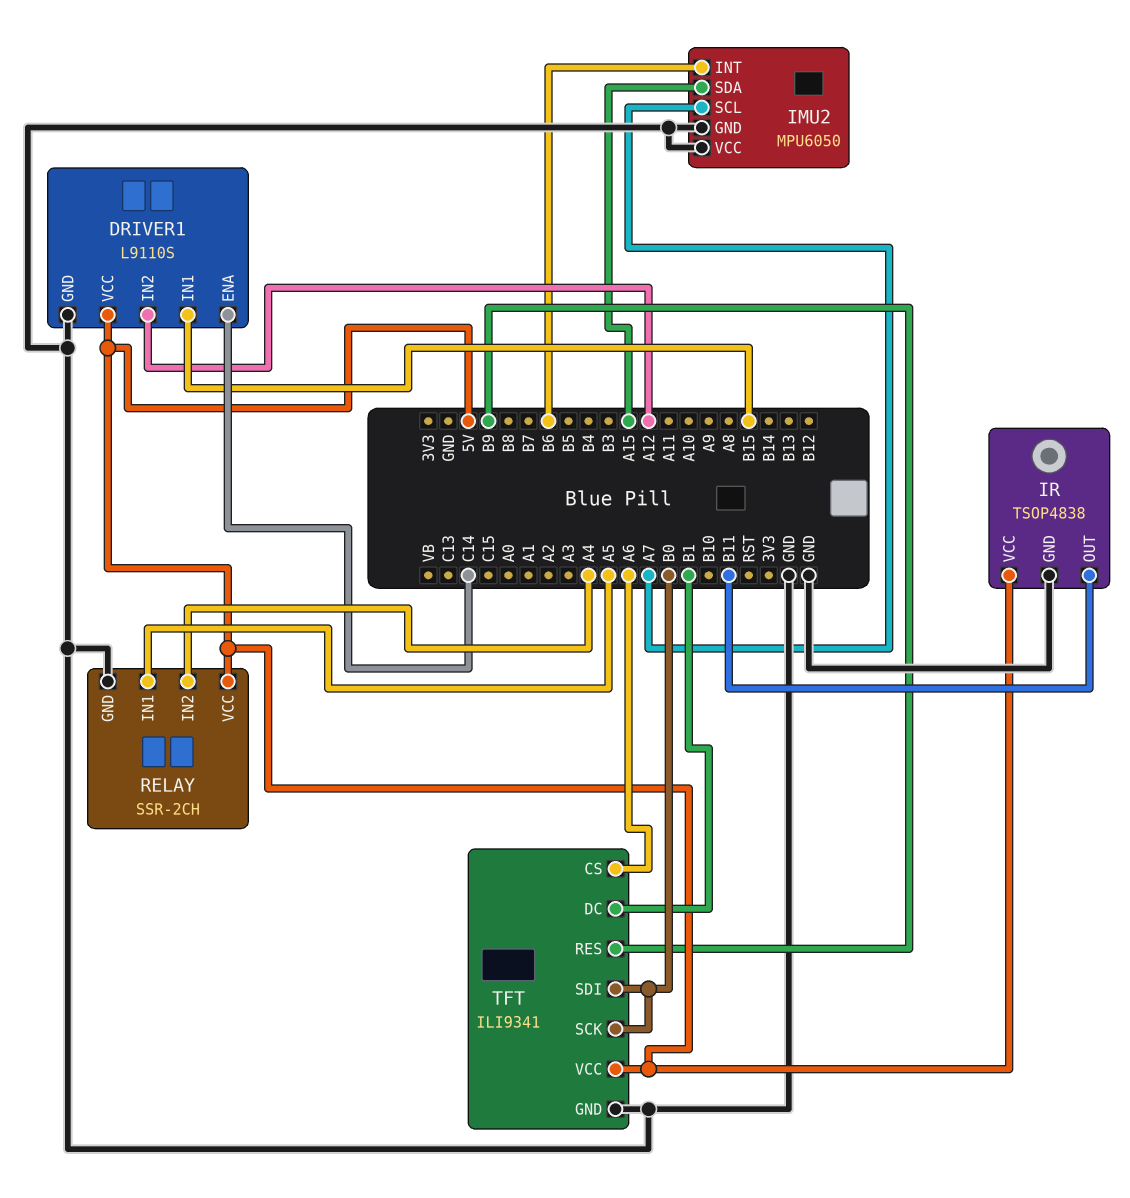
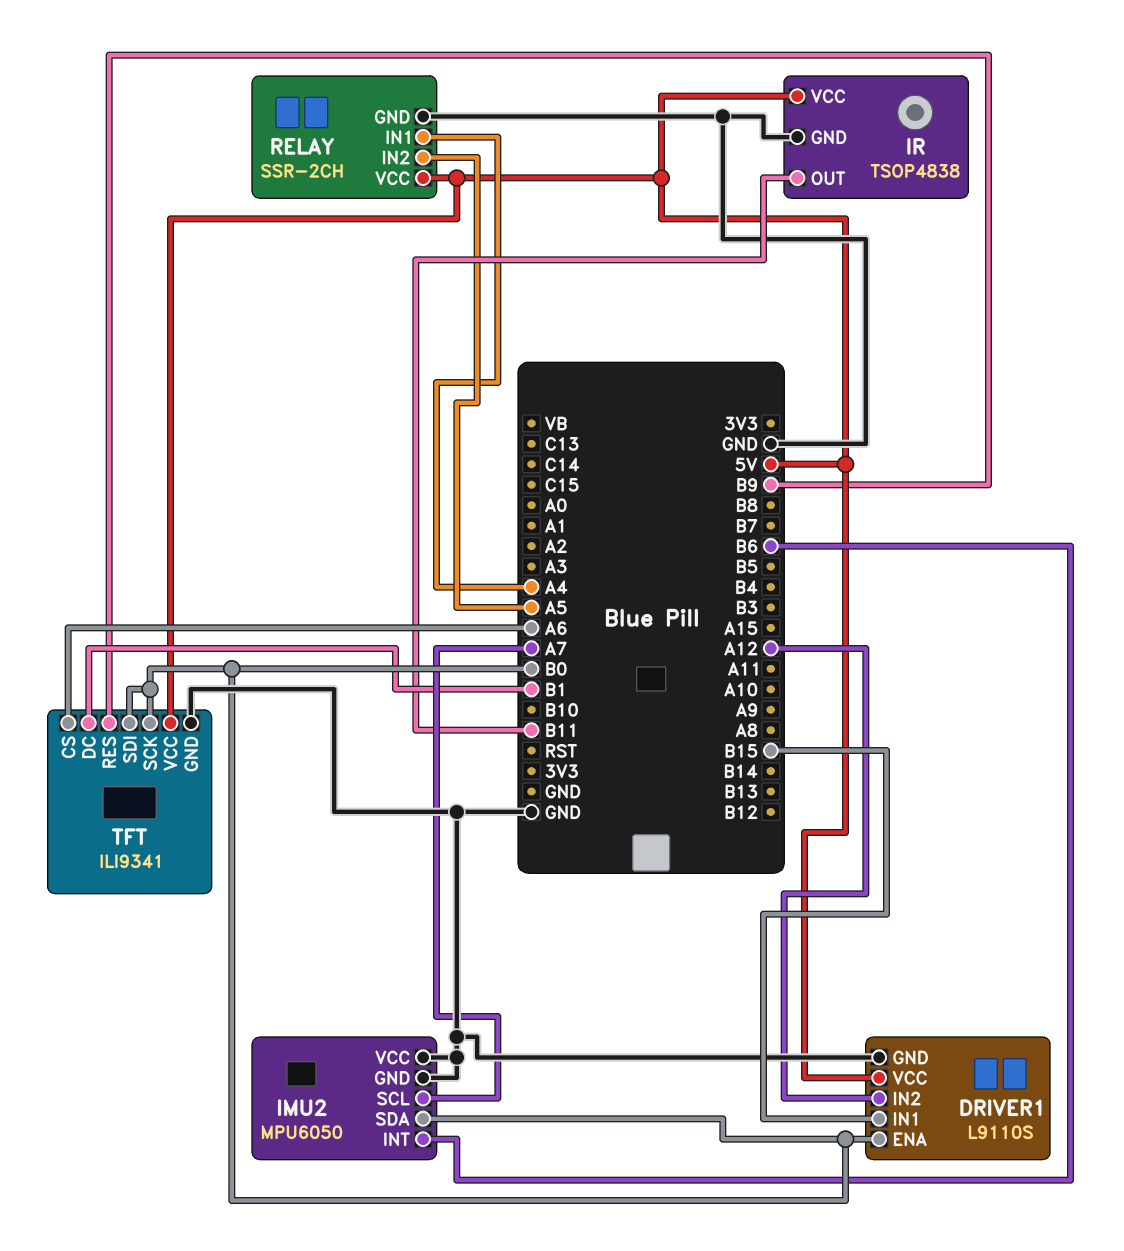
DRIVER1 pin ENA: C14 -> B0
IMU2 pin SDA: A15 -> B0
RELAY pin IN1: A5 -> A4
RELAY pin IN2: A4 -> A5

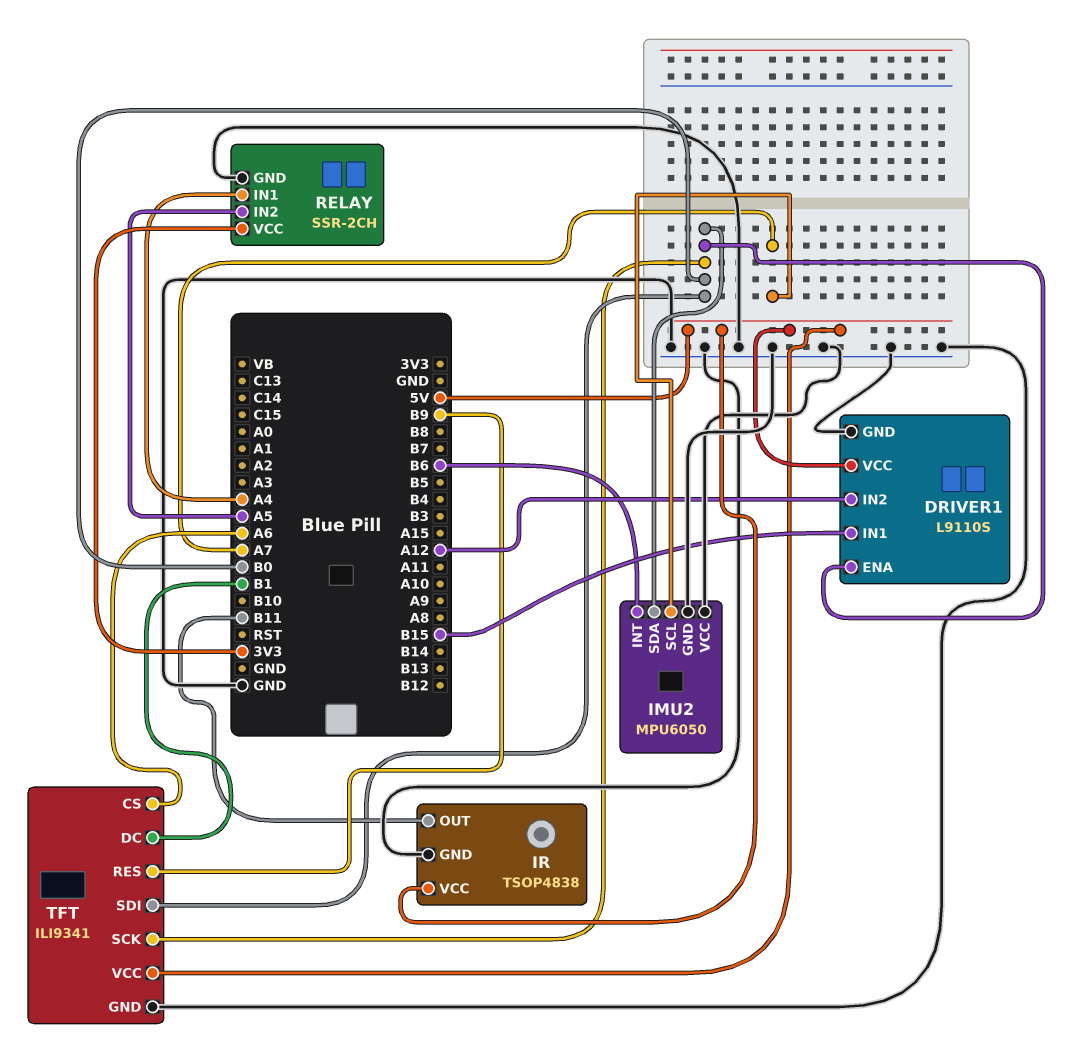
RELAY pin VCC: 5V -> 3V3

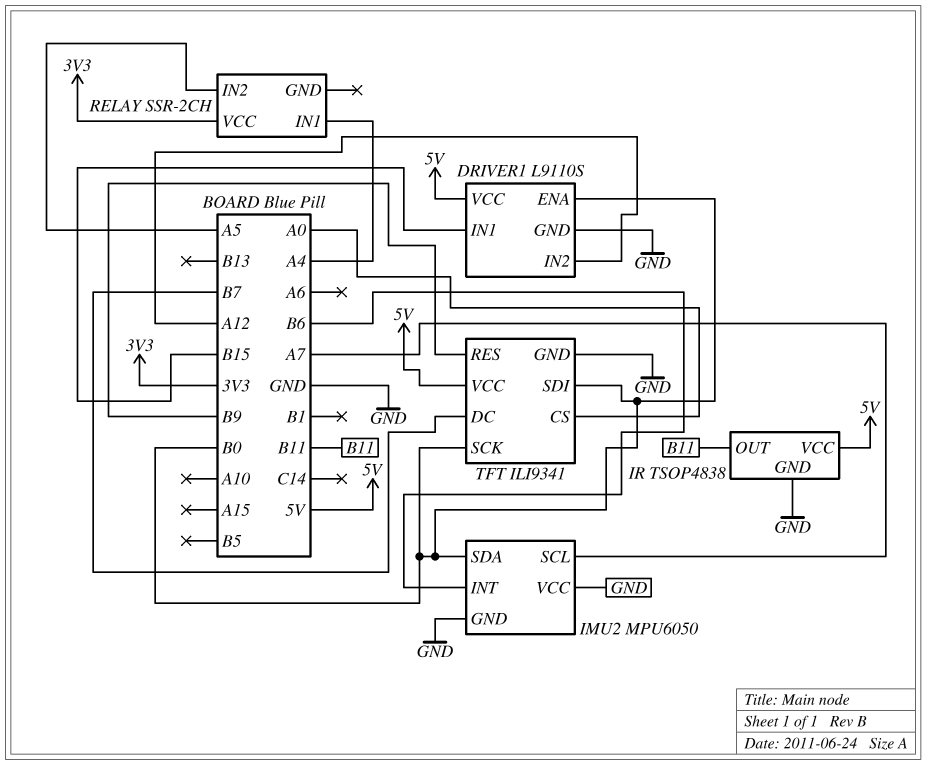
RELAY pin GND: GND -> none
TFT pin CS: A6 -> A0
TFT pin DC: B1 -> B7

